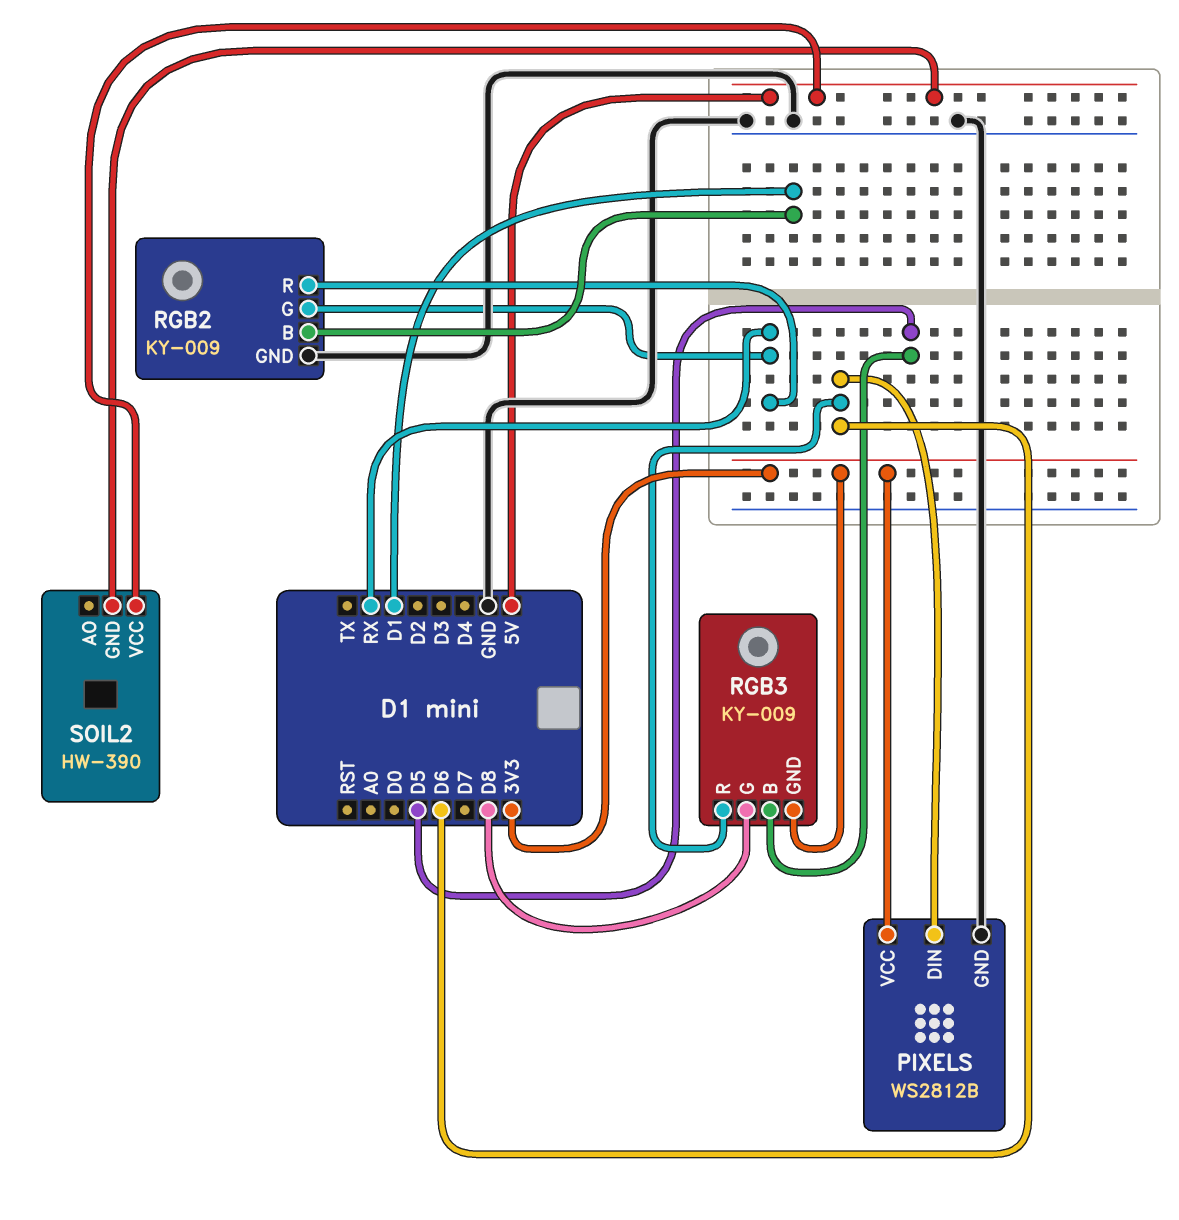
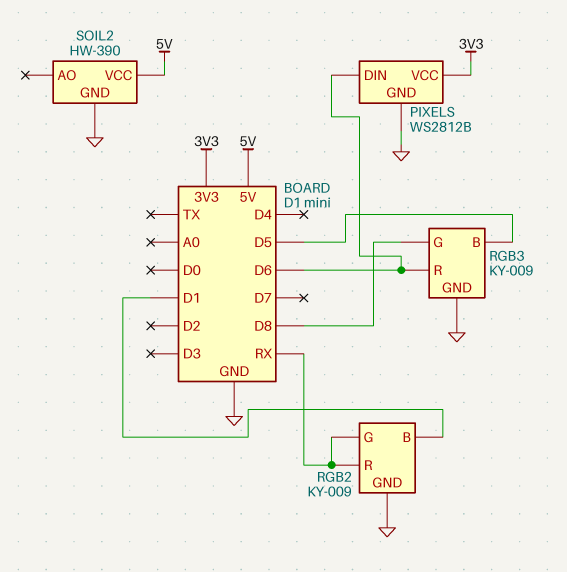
RGB3 pin GND: 3V3 -> GND
SOIL2 pin GND: 5V -> GND

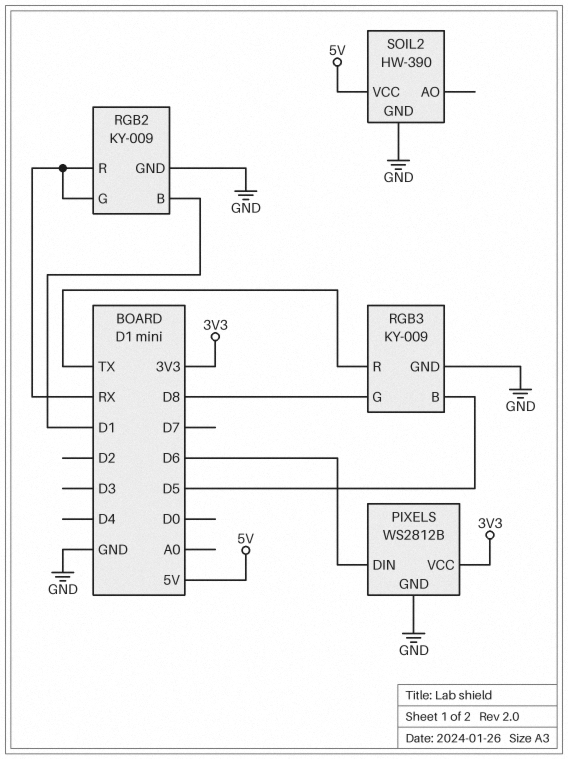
RGB3 pin R: D6 -> TX

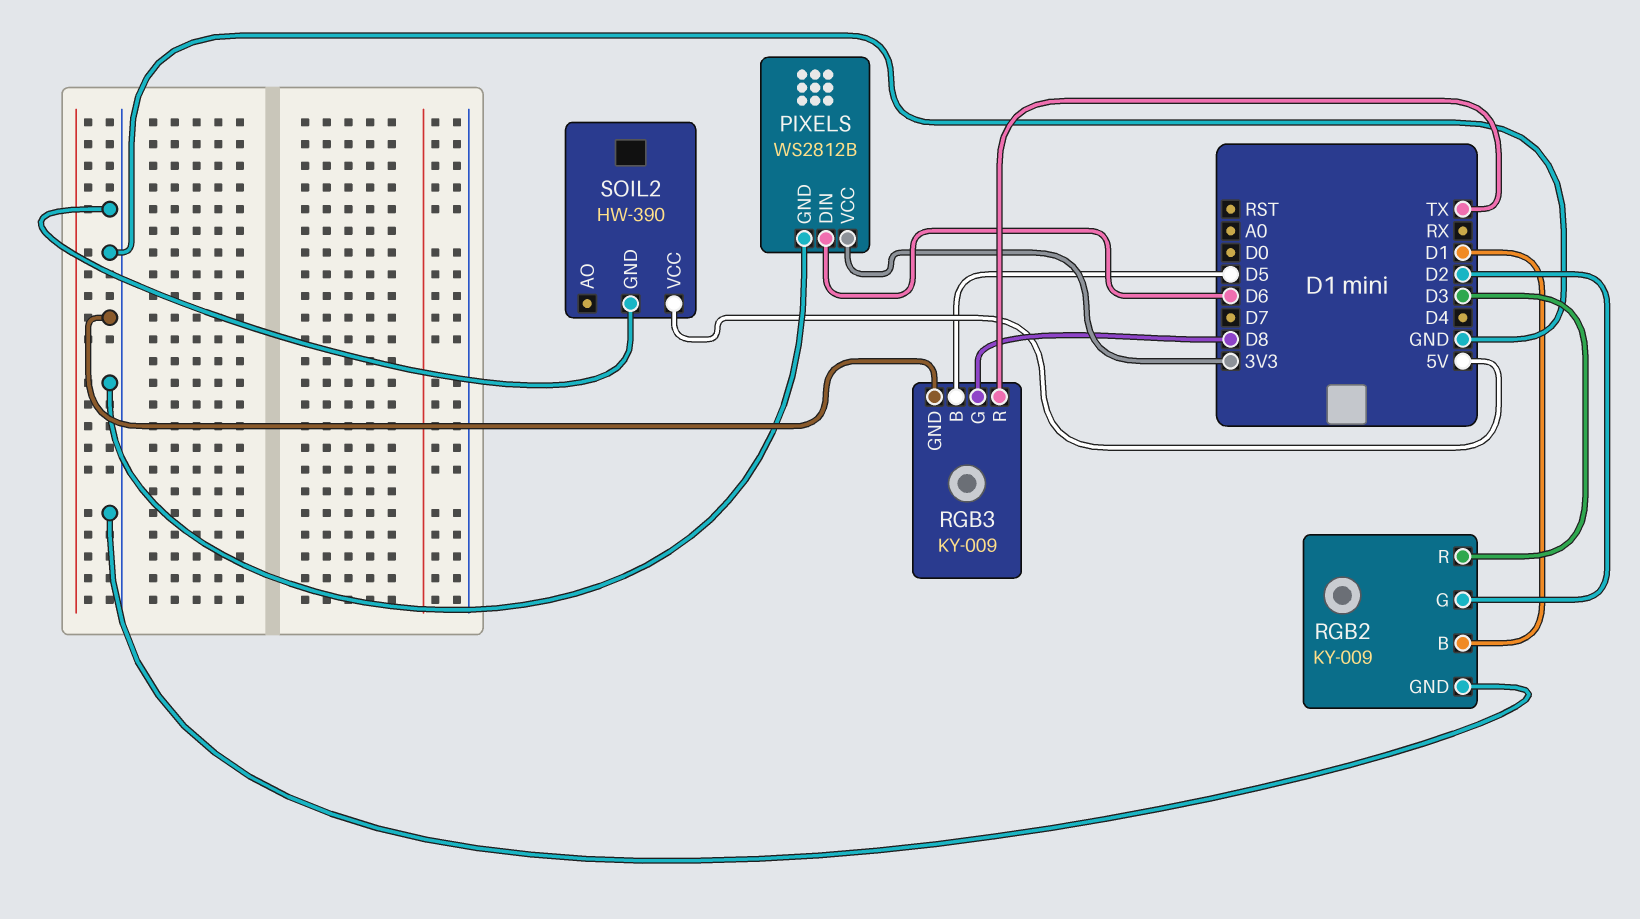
RGB2 pin G: RX -> D2
RGB2 pin R: RX -> D3

